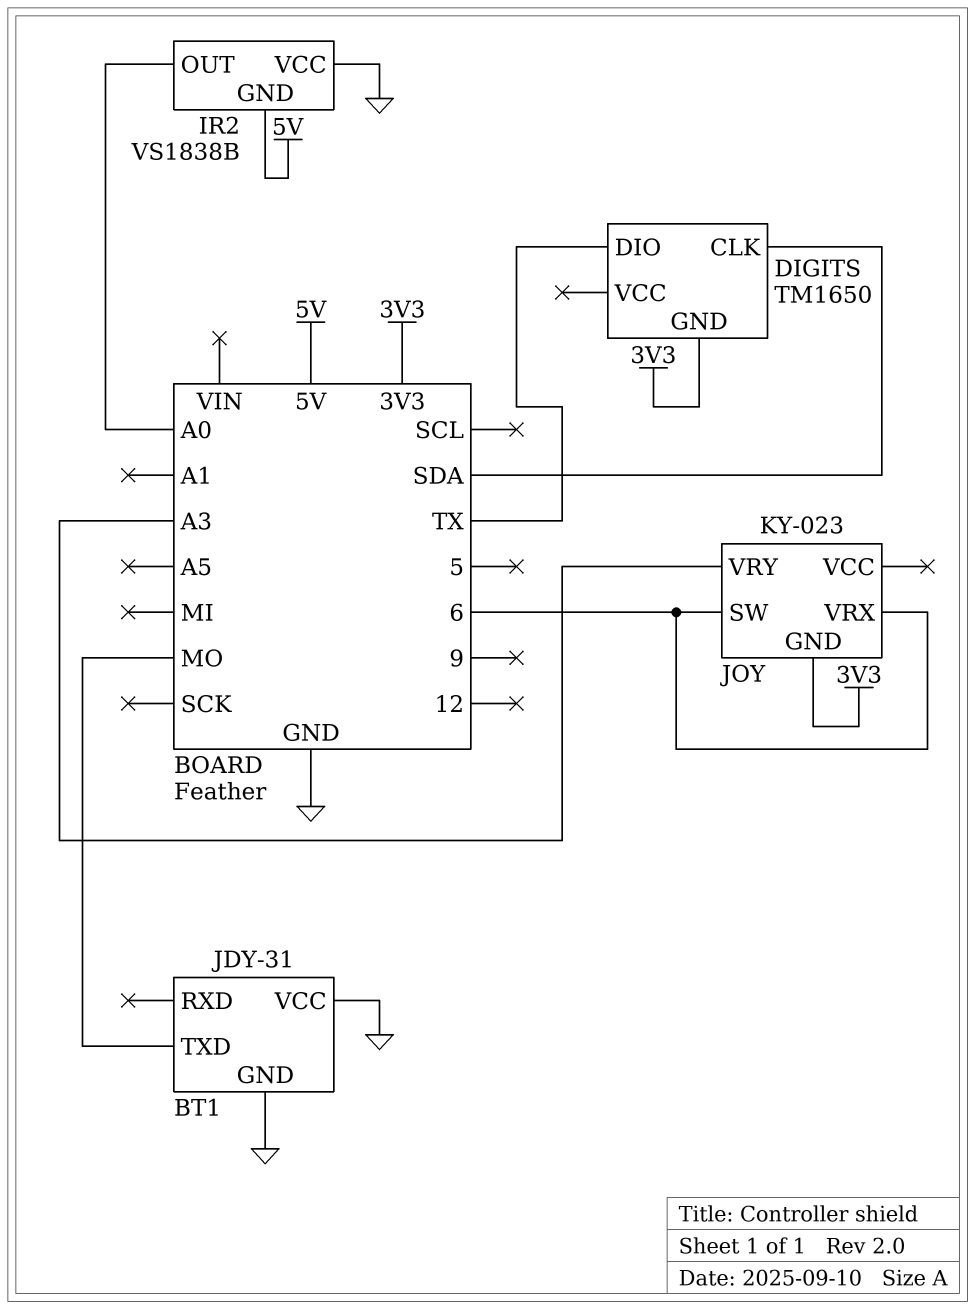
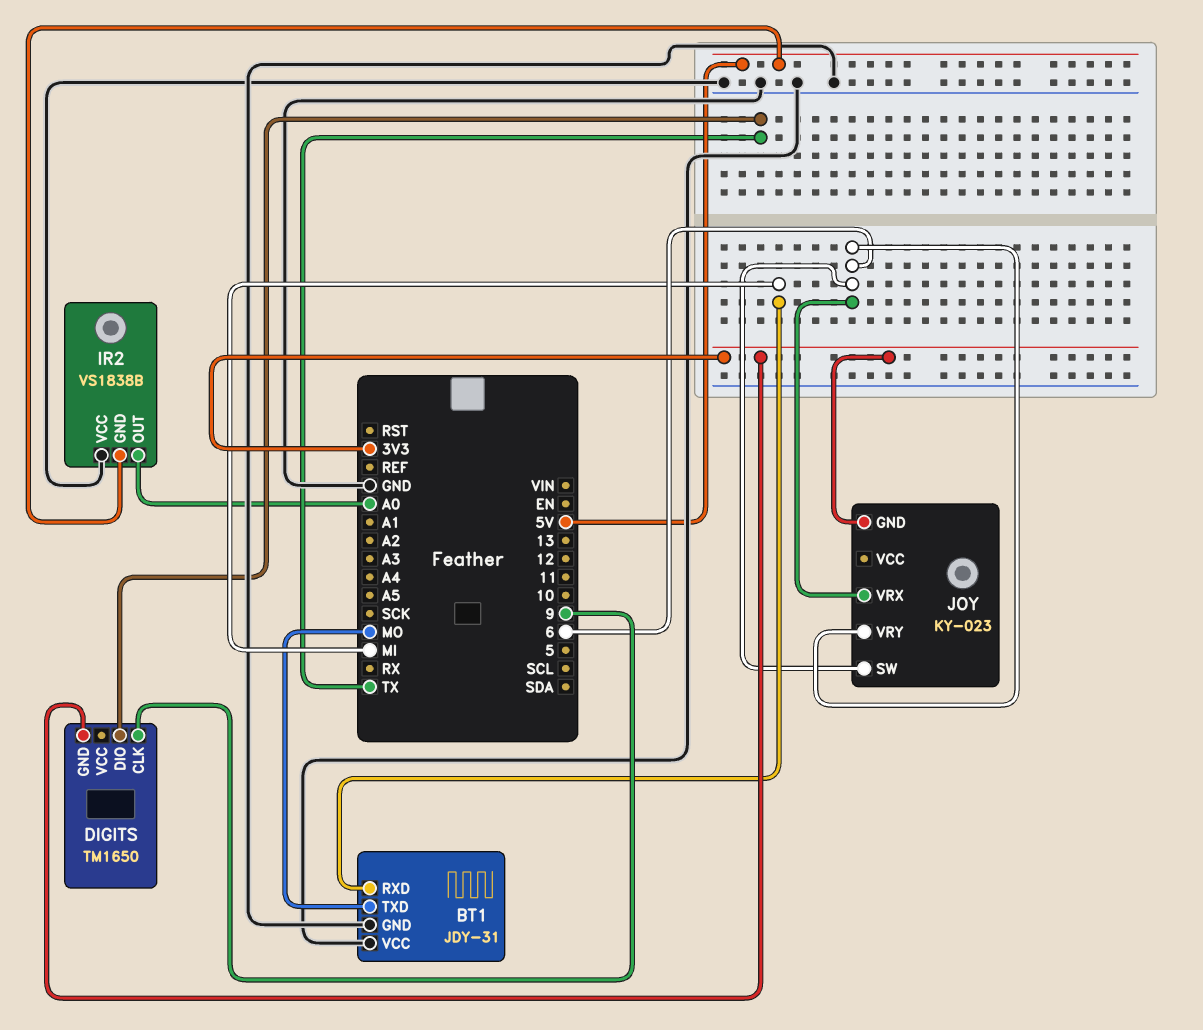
BT1 pin RXD: none -> MI
DIGITS pin CLK: SDA -> 9
JOY pin VRY: A3 -> 6

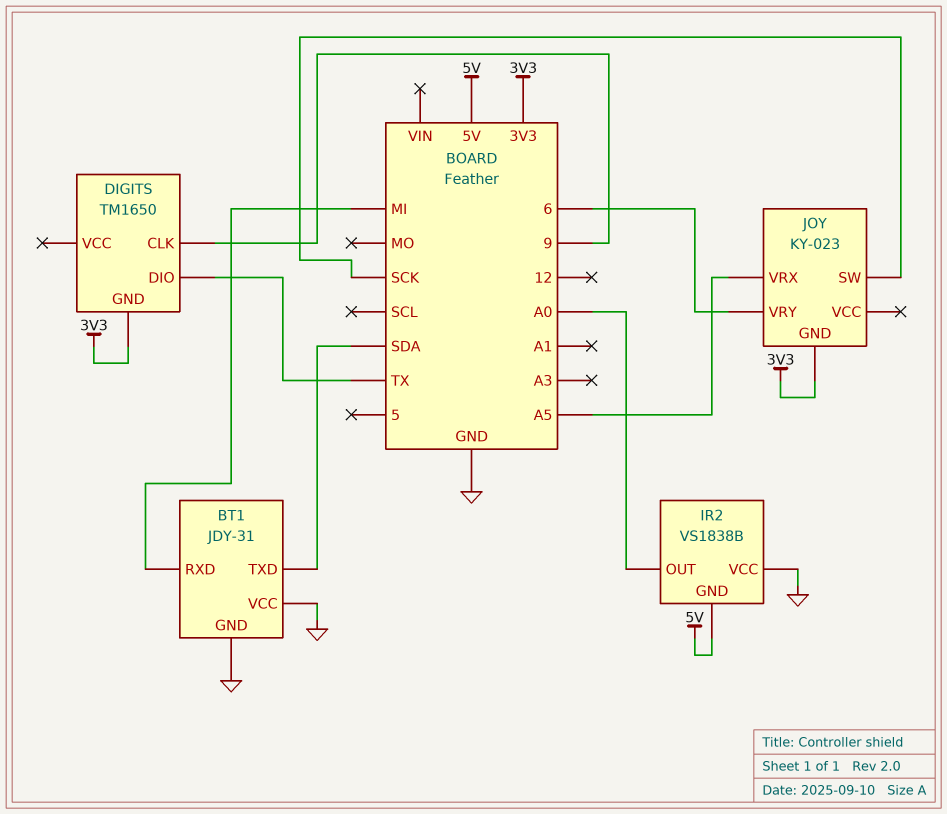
BT1 pin TXD: MO -> SDA
JOY pin SW: 6 -> SCK
JOY pin VRX: 6 -> A5

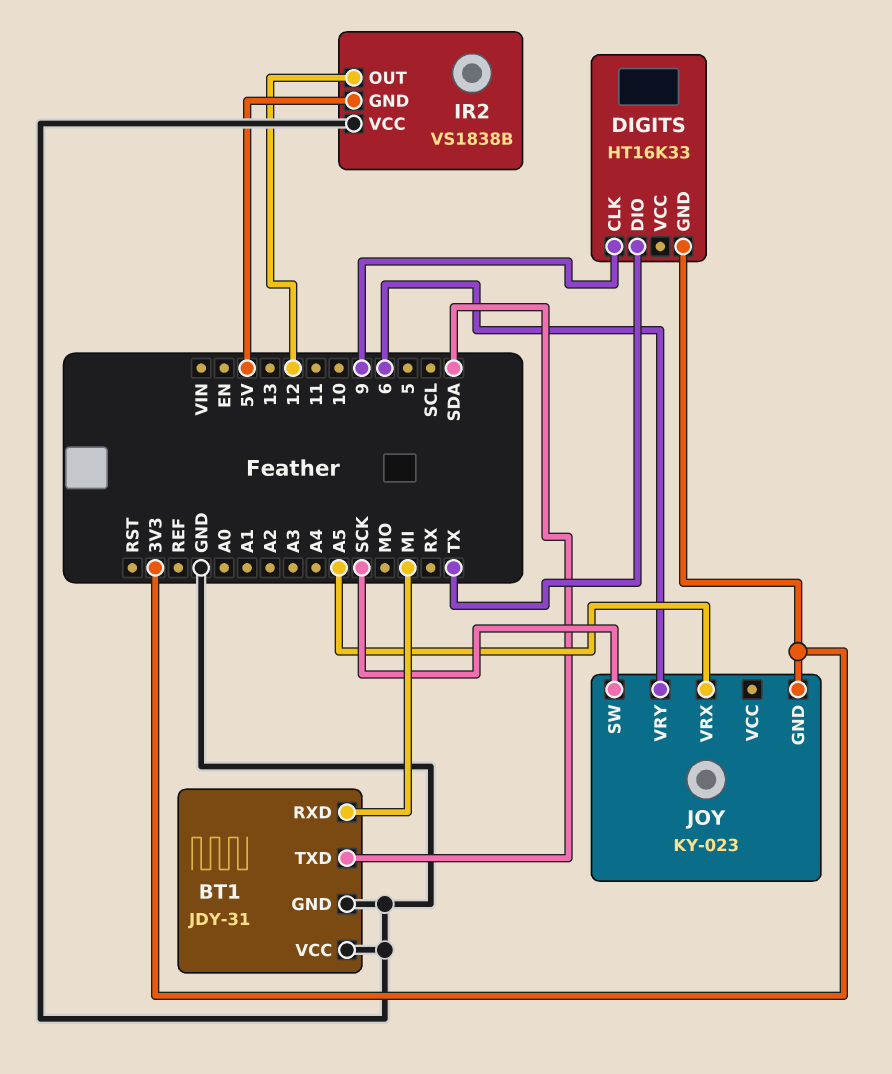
DIGITS: TM1650 -> HT16K33
IR2 pin OUT: A0 -> 12

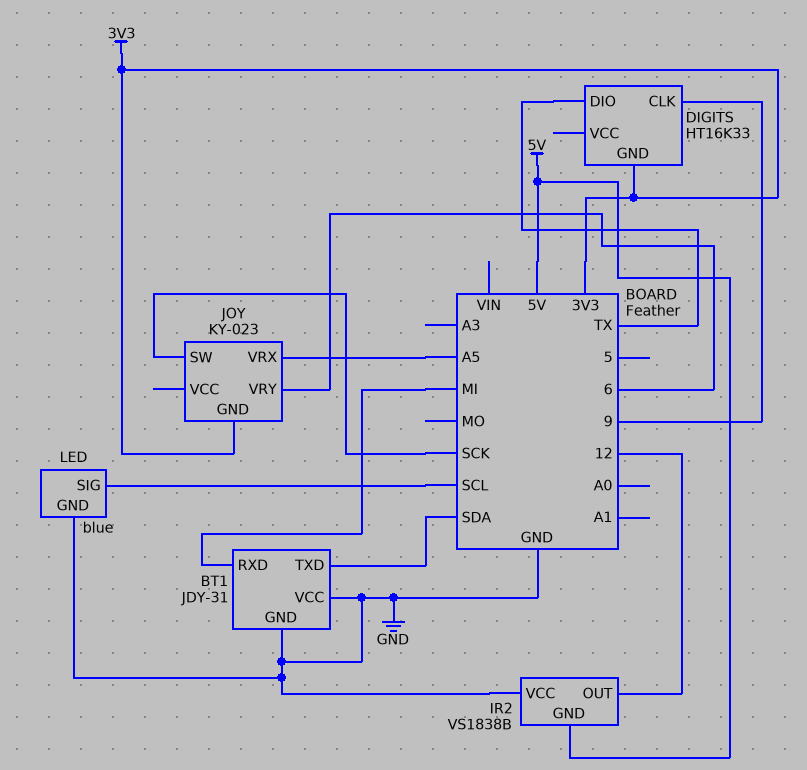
LED: none -> blue
LED pin GND: none -> GND
LED pin SIG: none -> SCL

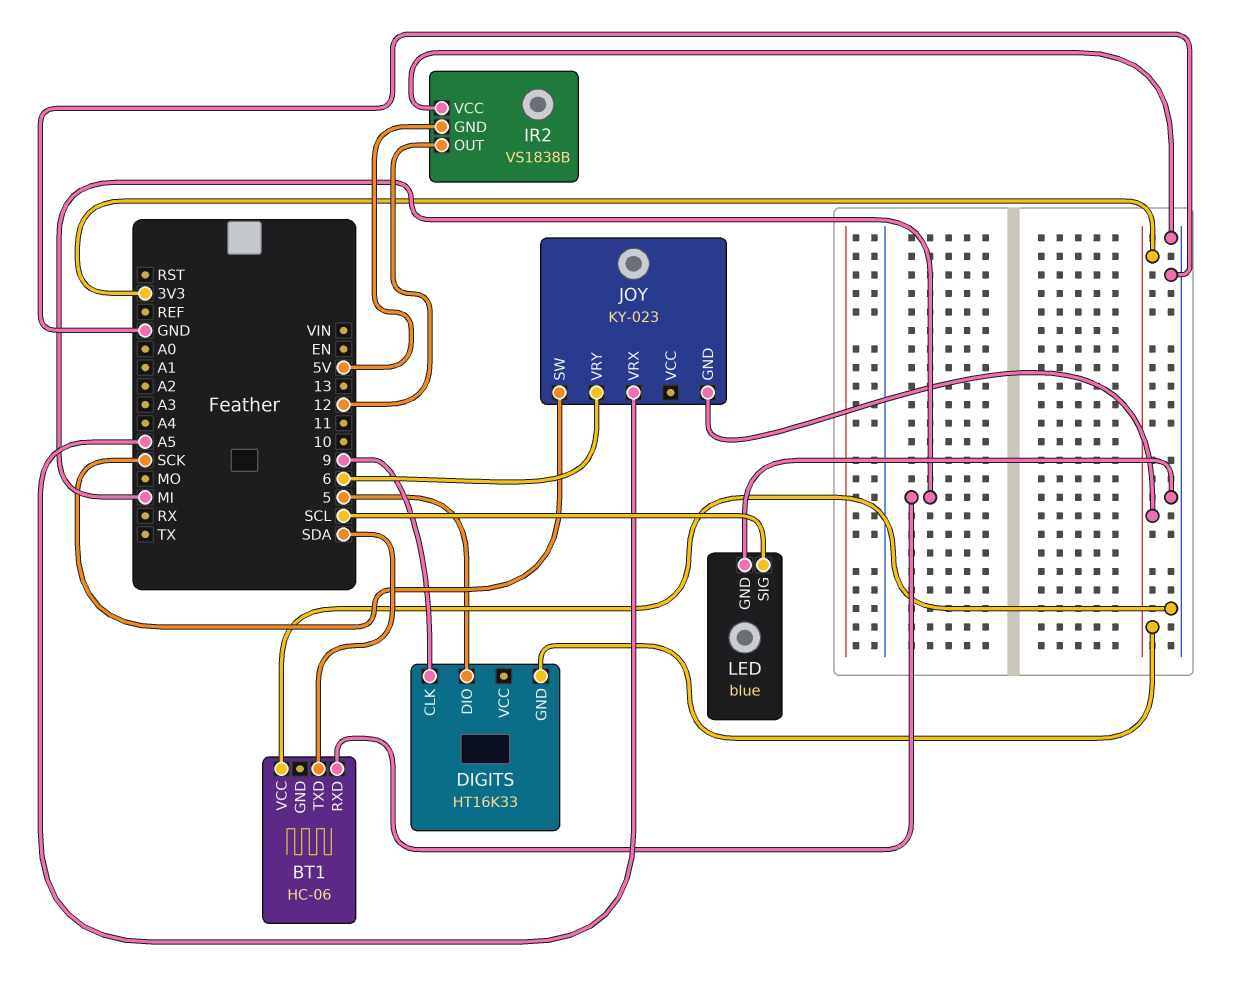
BT1: JDY-31 -> HC-06
BT1 pin GND: GND -> none
DIGITS pin DIO: TX -> 5

